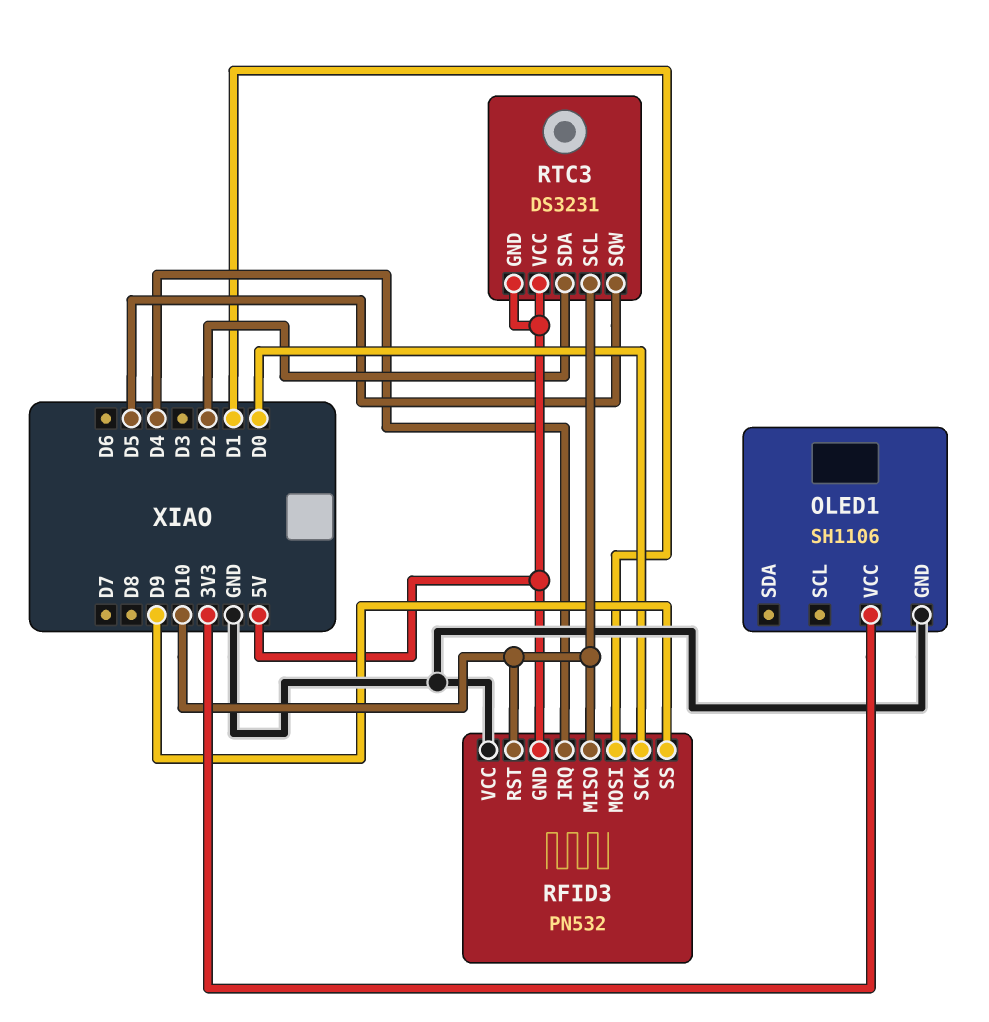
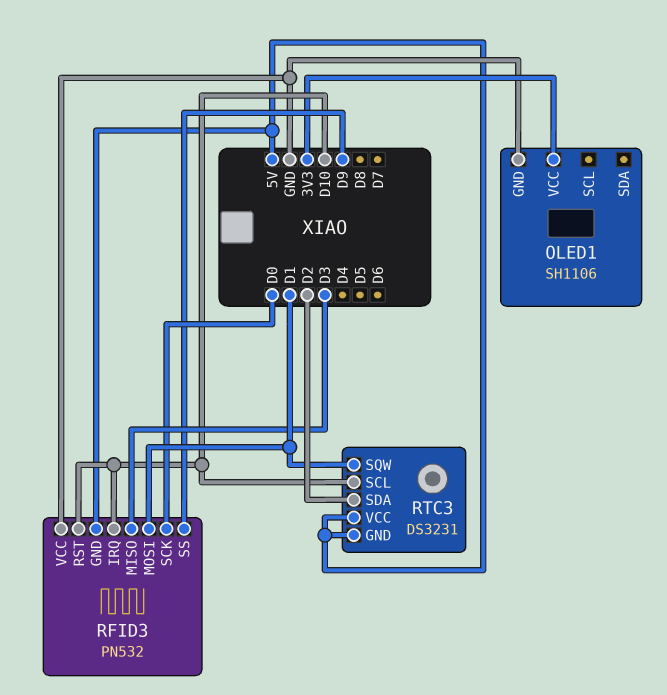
RFID3 pin IRQ: D4 -> D10
RFID3 pin MISO: D10 -> D3
RTC3 pin SQW: D5 -> D1

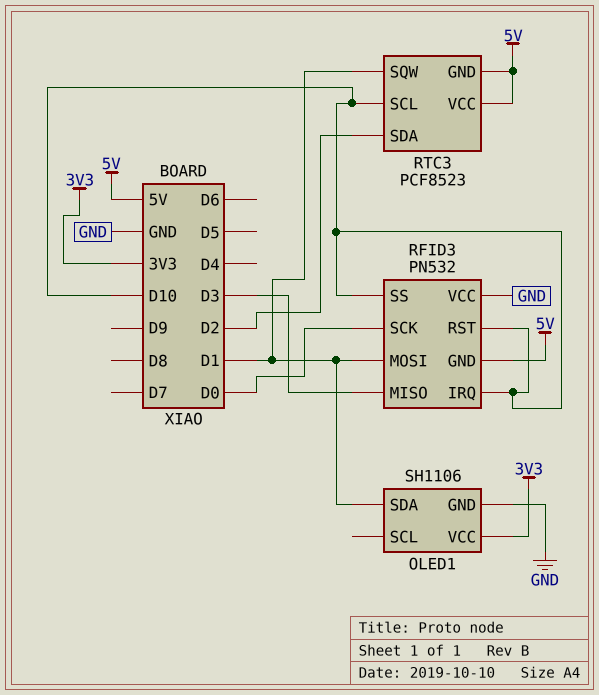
OLED1 pin SDA: none -> D1
RFID3 pin SS: D9 -> D10
RTC3: DS3231 -> PCF8523

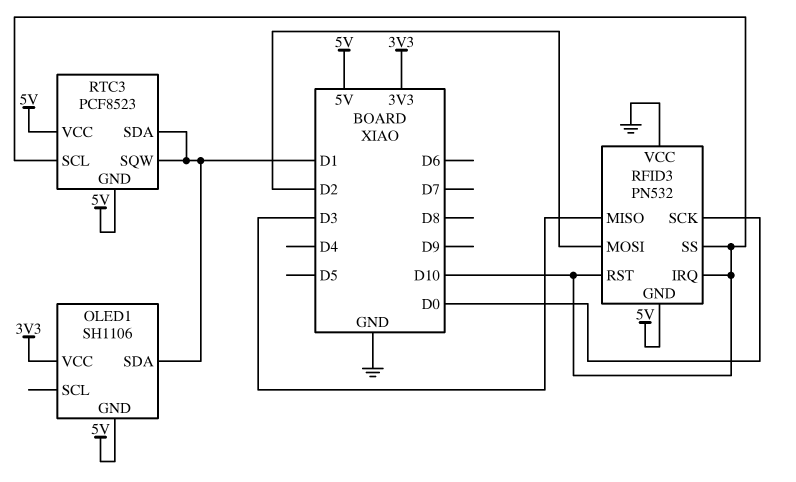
OLED1 pin GND: GND -> 5V
RFID3 pin MOSI: D1 -> D2
RTC3 pin SDA: D2 -> D1

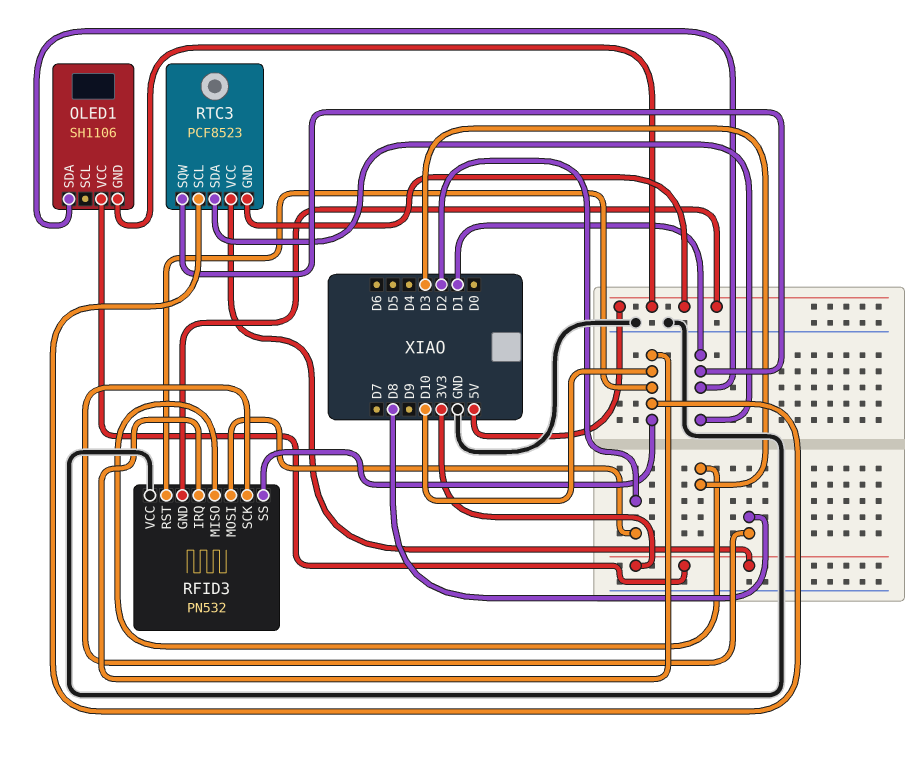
RFID3 pin SCK: D0 -> D8
RTC3 pin VCC: 5V -> 3V3

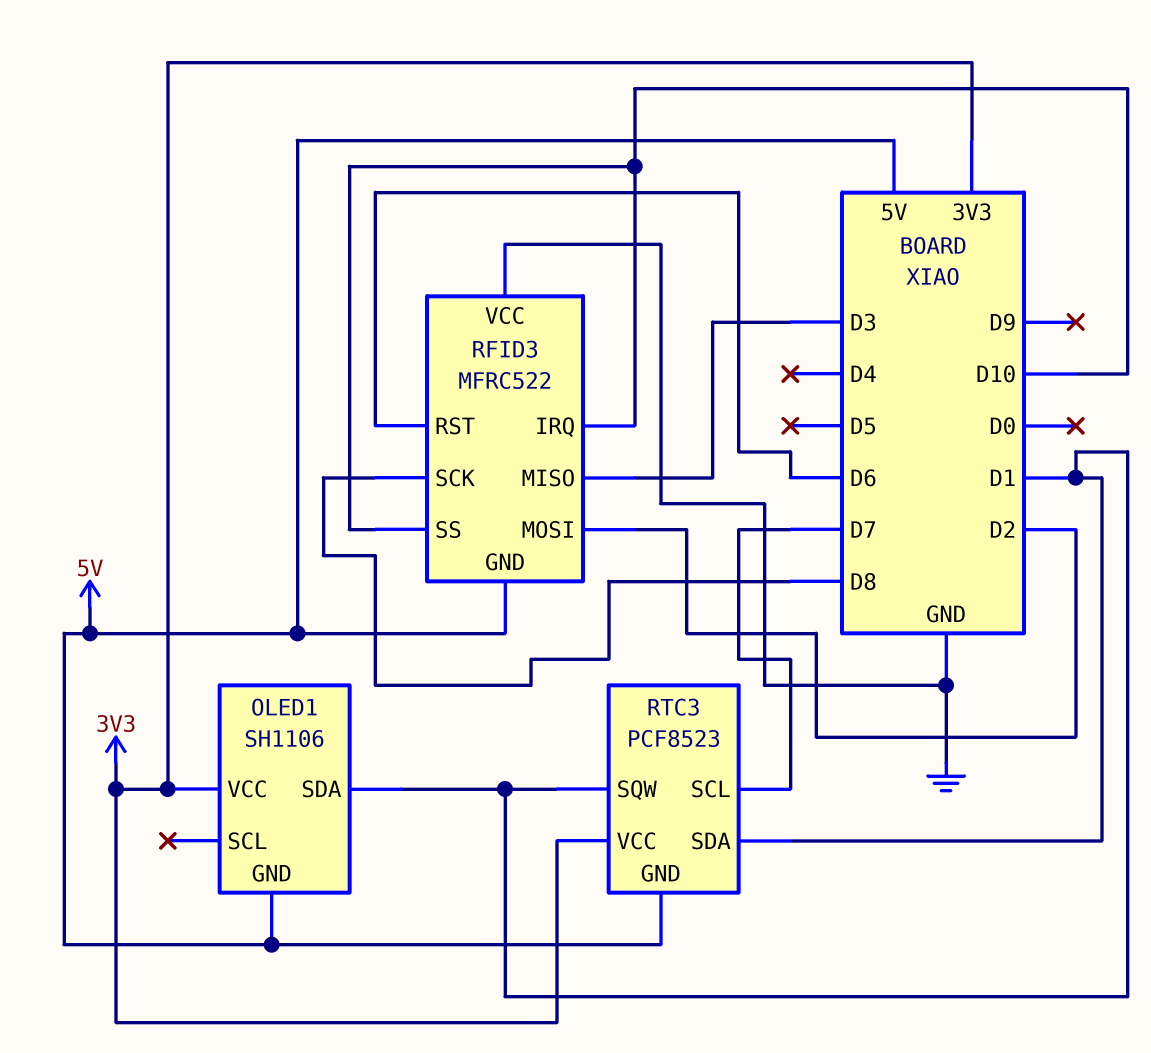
RFID3: PN532 -> MFRC522
RFID3 pin RST: D10 -> D6
RTC3 pin SCL: D10 -> D7

